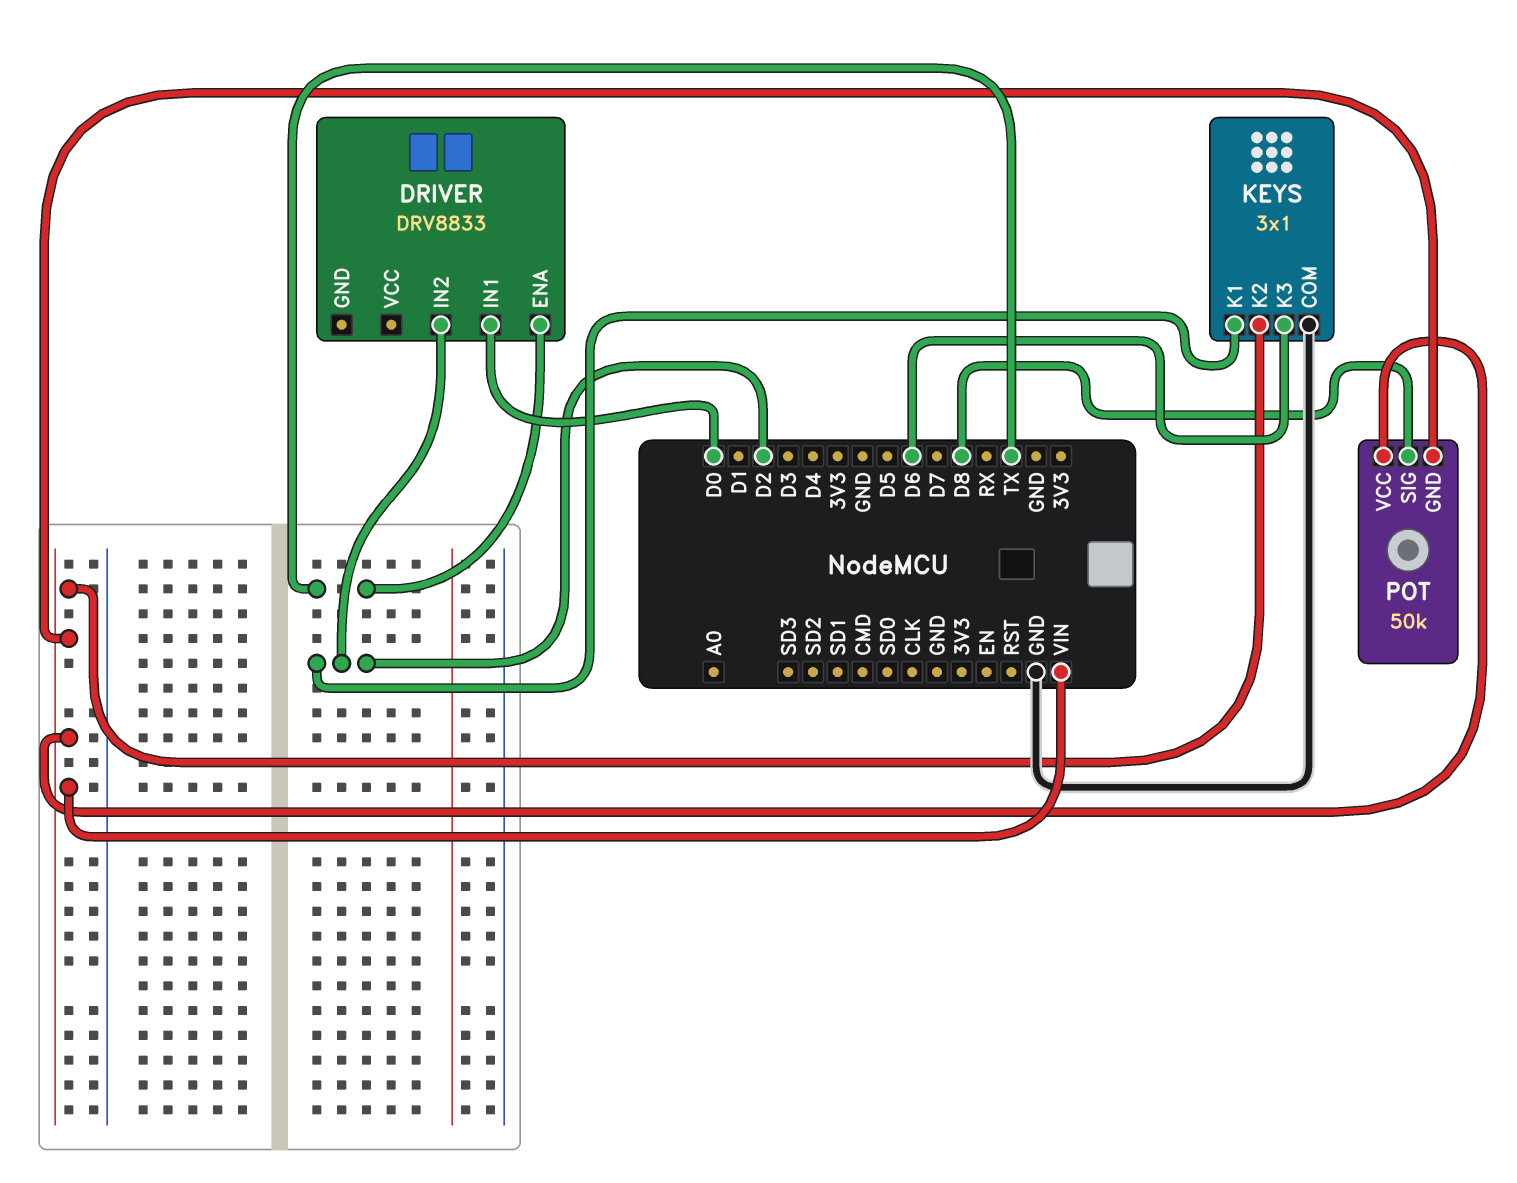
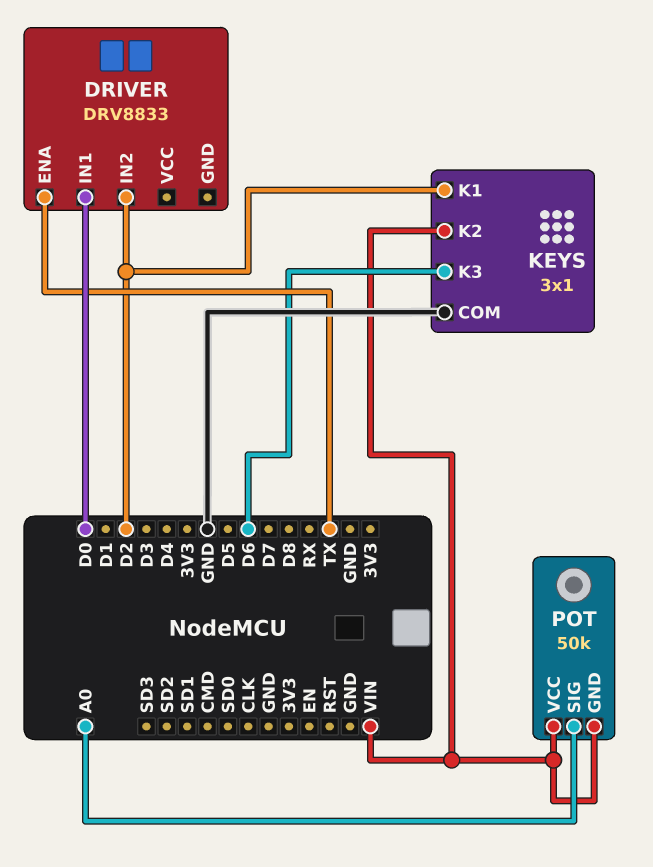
POT pin SIG: D8 -> A0

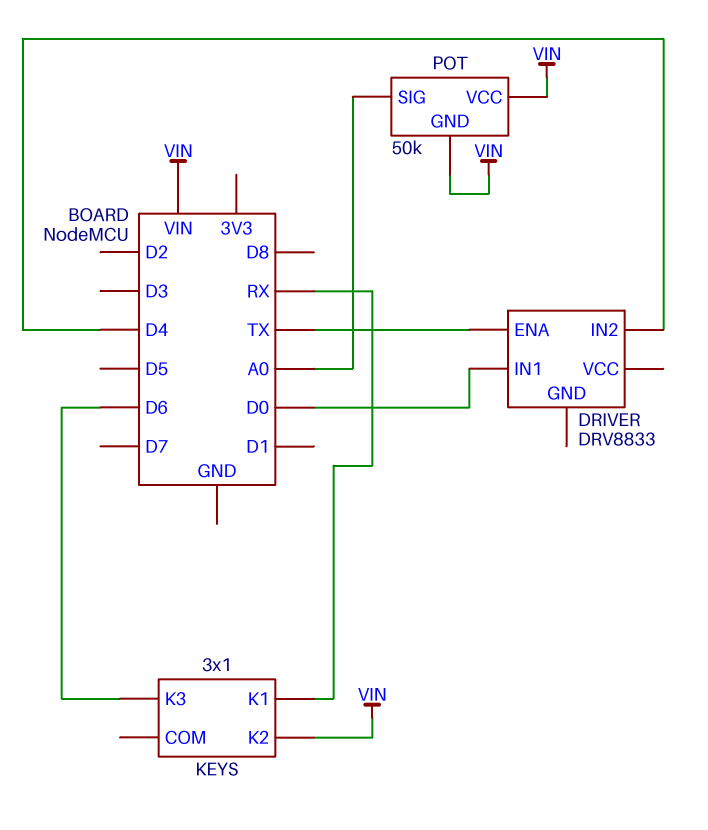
DRIVER pin IN2: D2 -> D4
KEYS pin COM: GND -> none
KEYS pin K1: D2 -> RX

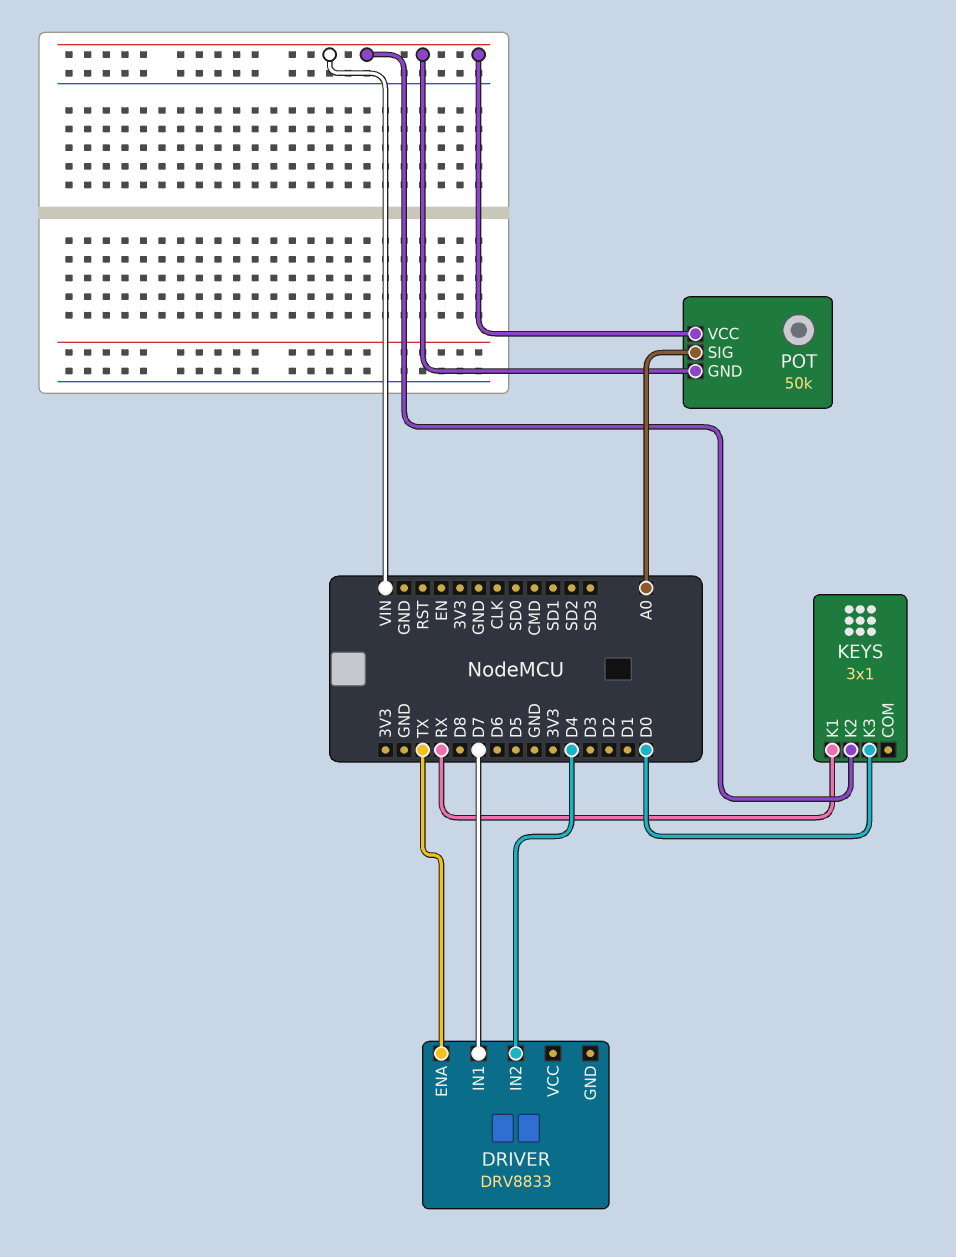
DRIVER pin IN1: D0 -> D7
KEYS pin K3: D6 -> D0

